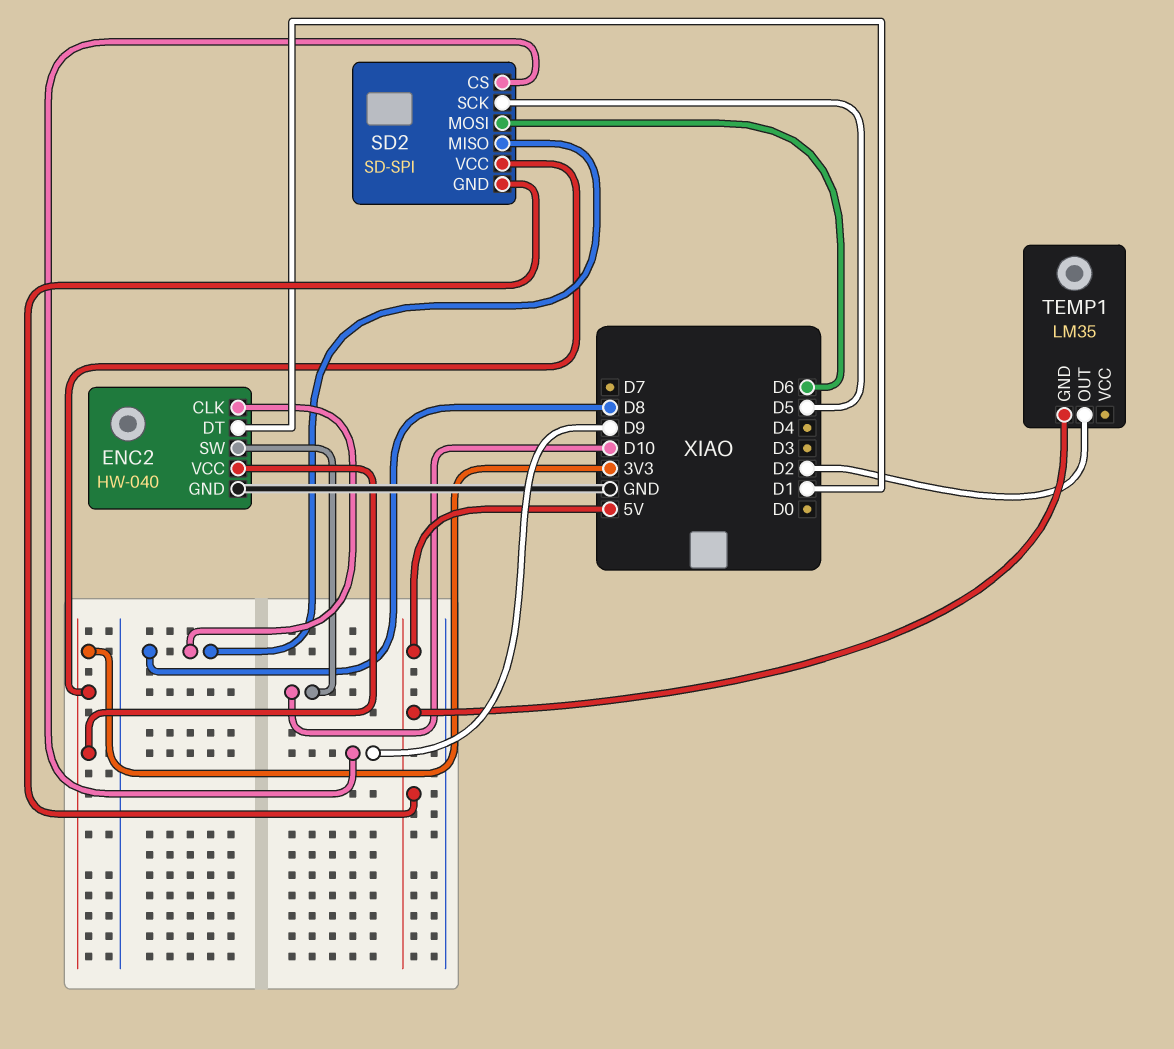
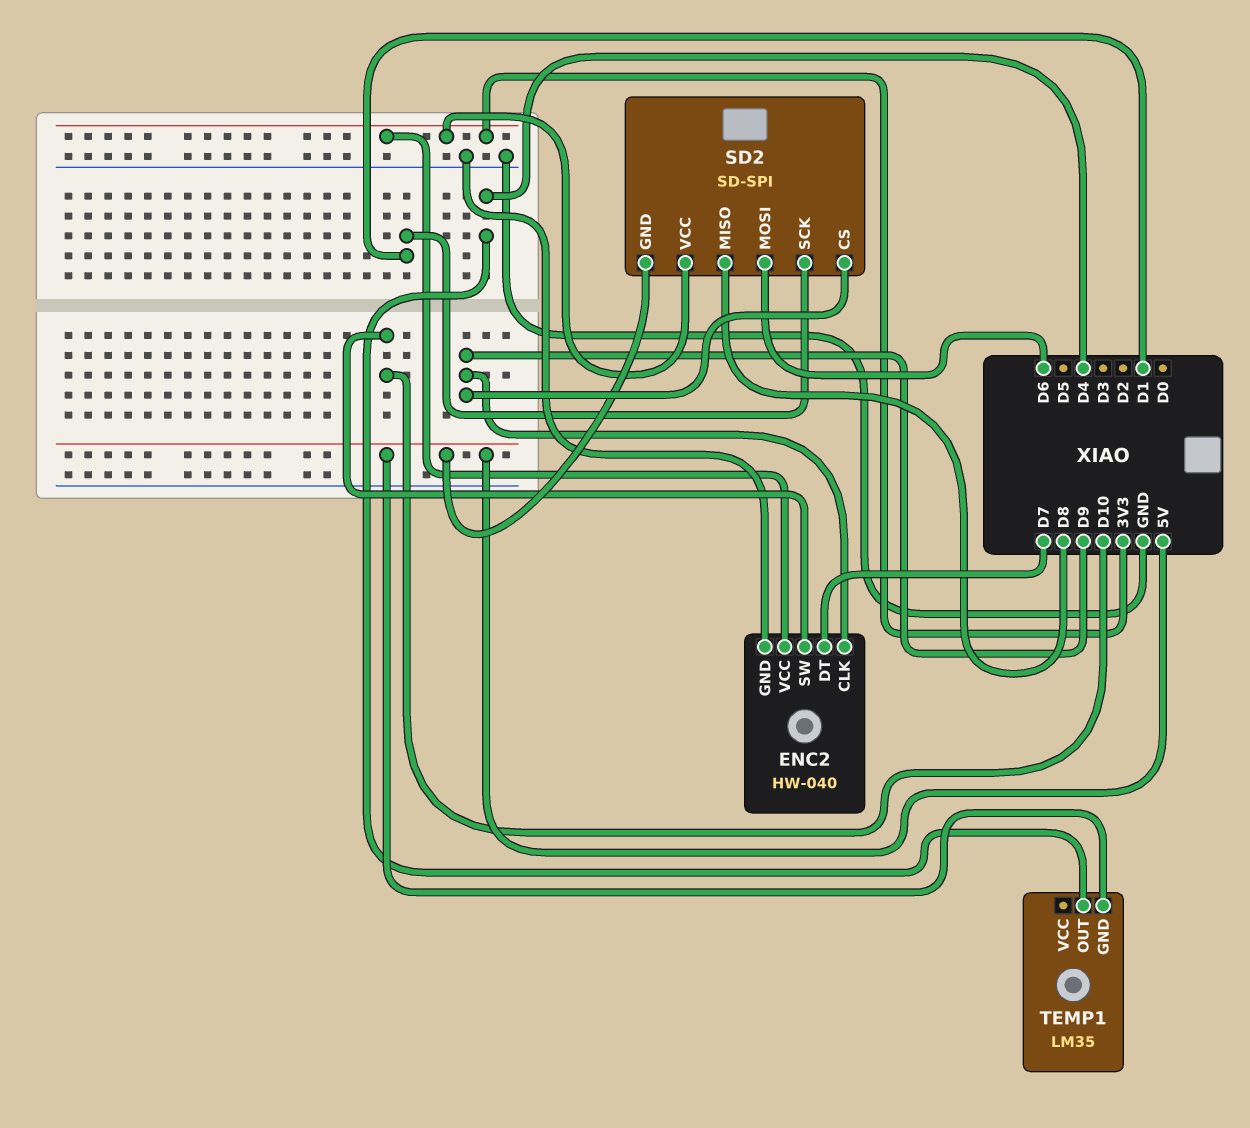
ENC2 pin CLK: D8 -> D9
ENC2 pin DT: D1 -> D7
SD2 pin SCK: D5 -> D1
TEMP1 pin OUT: D2 -> D4

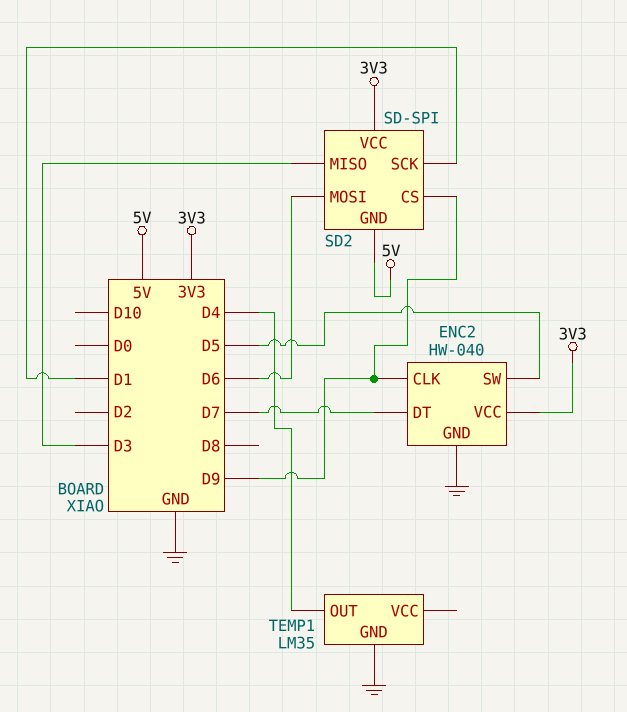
ENC2 pin SW: D10 -> D5
SD2 pin MISO: D8 -> D3
TEMP1 pin GND: 5V -> GND

